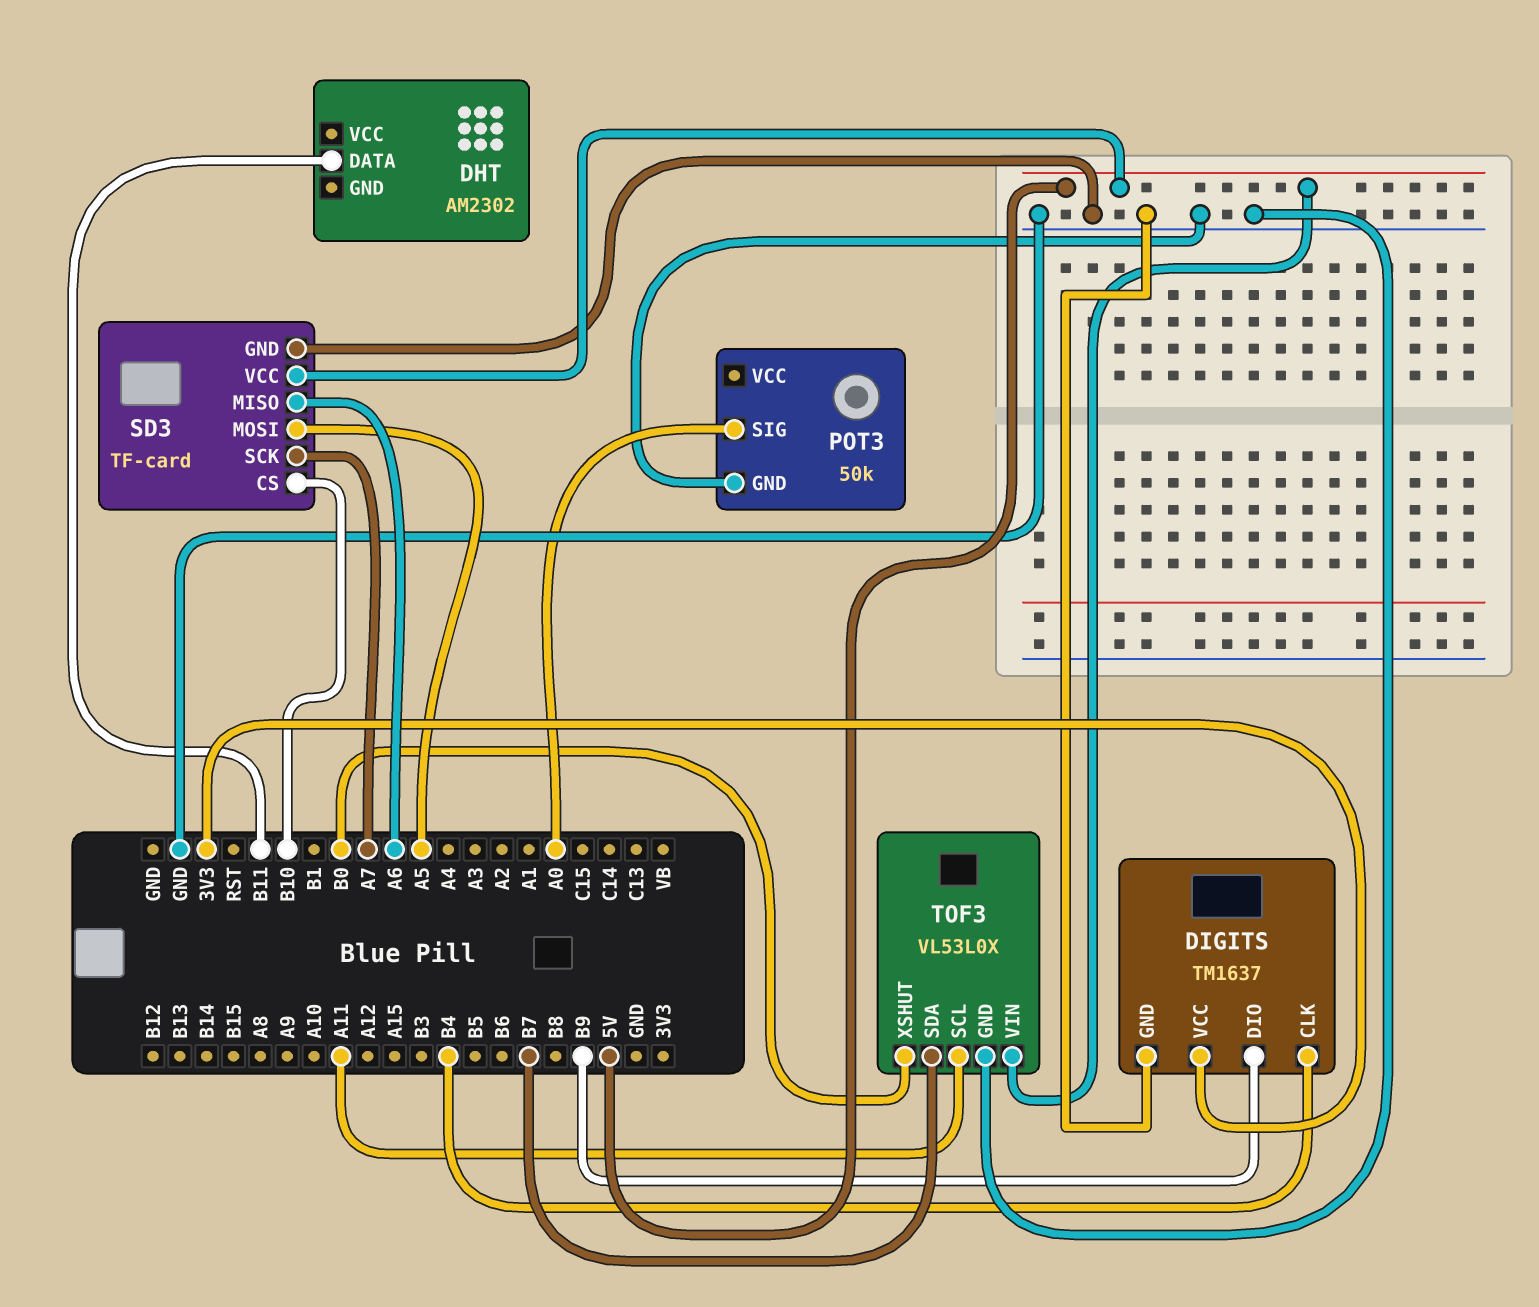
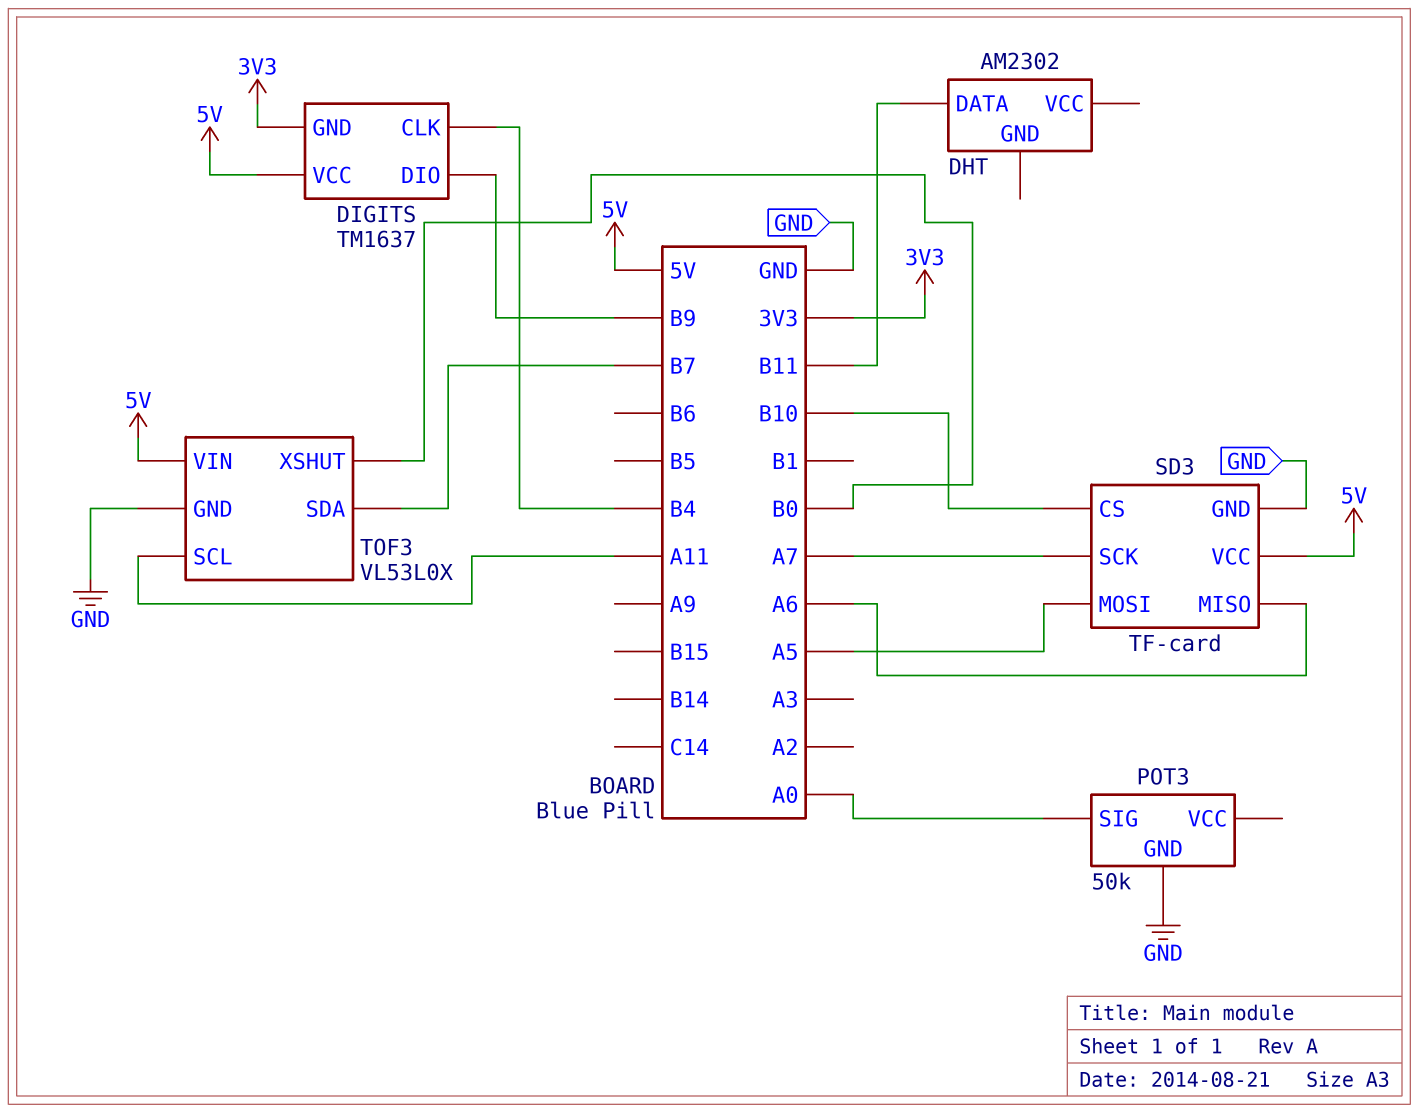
DIGITS pin GND: GND -> 3V3
DIGITS pin VCC: 3V3 -> 5V

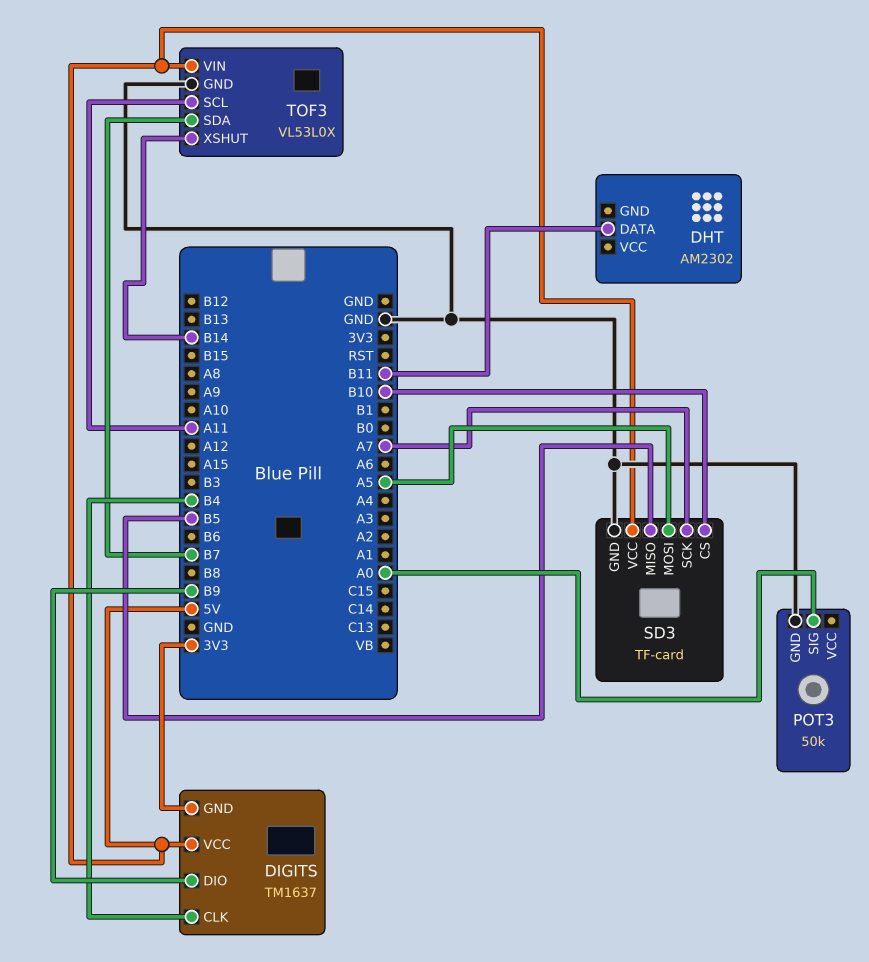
SD3 pin MISO: A6 -> B5
TOF3 pin XSHUT: B0 -> B14

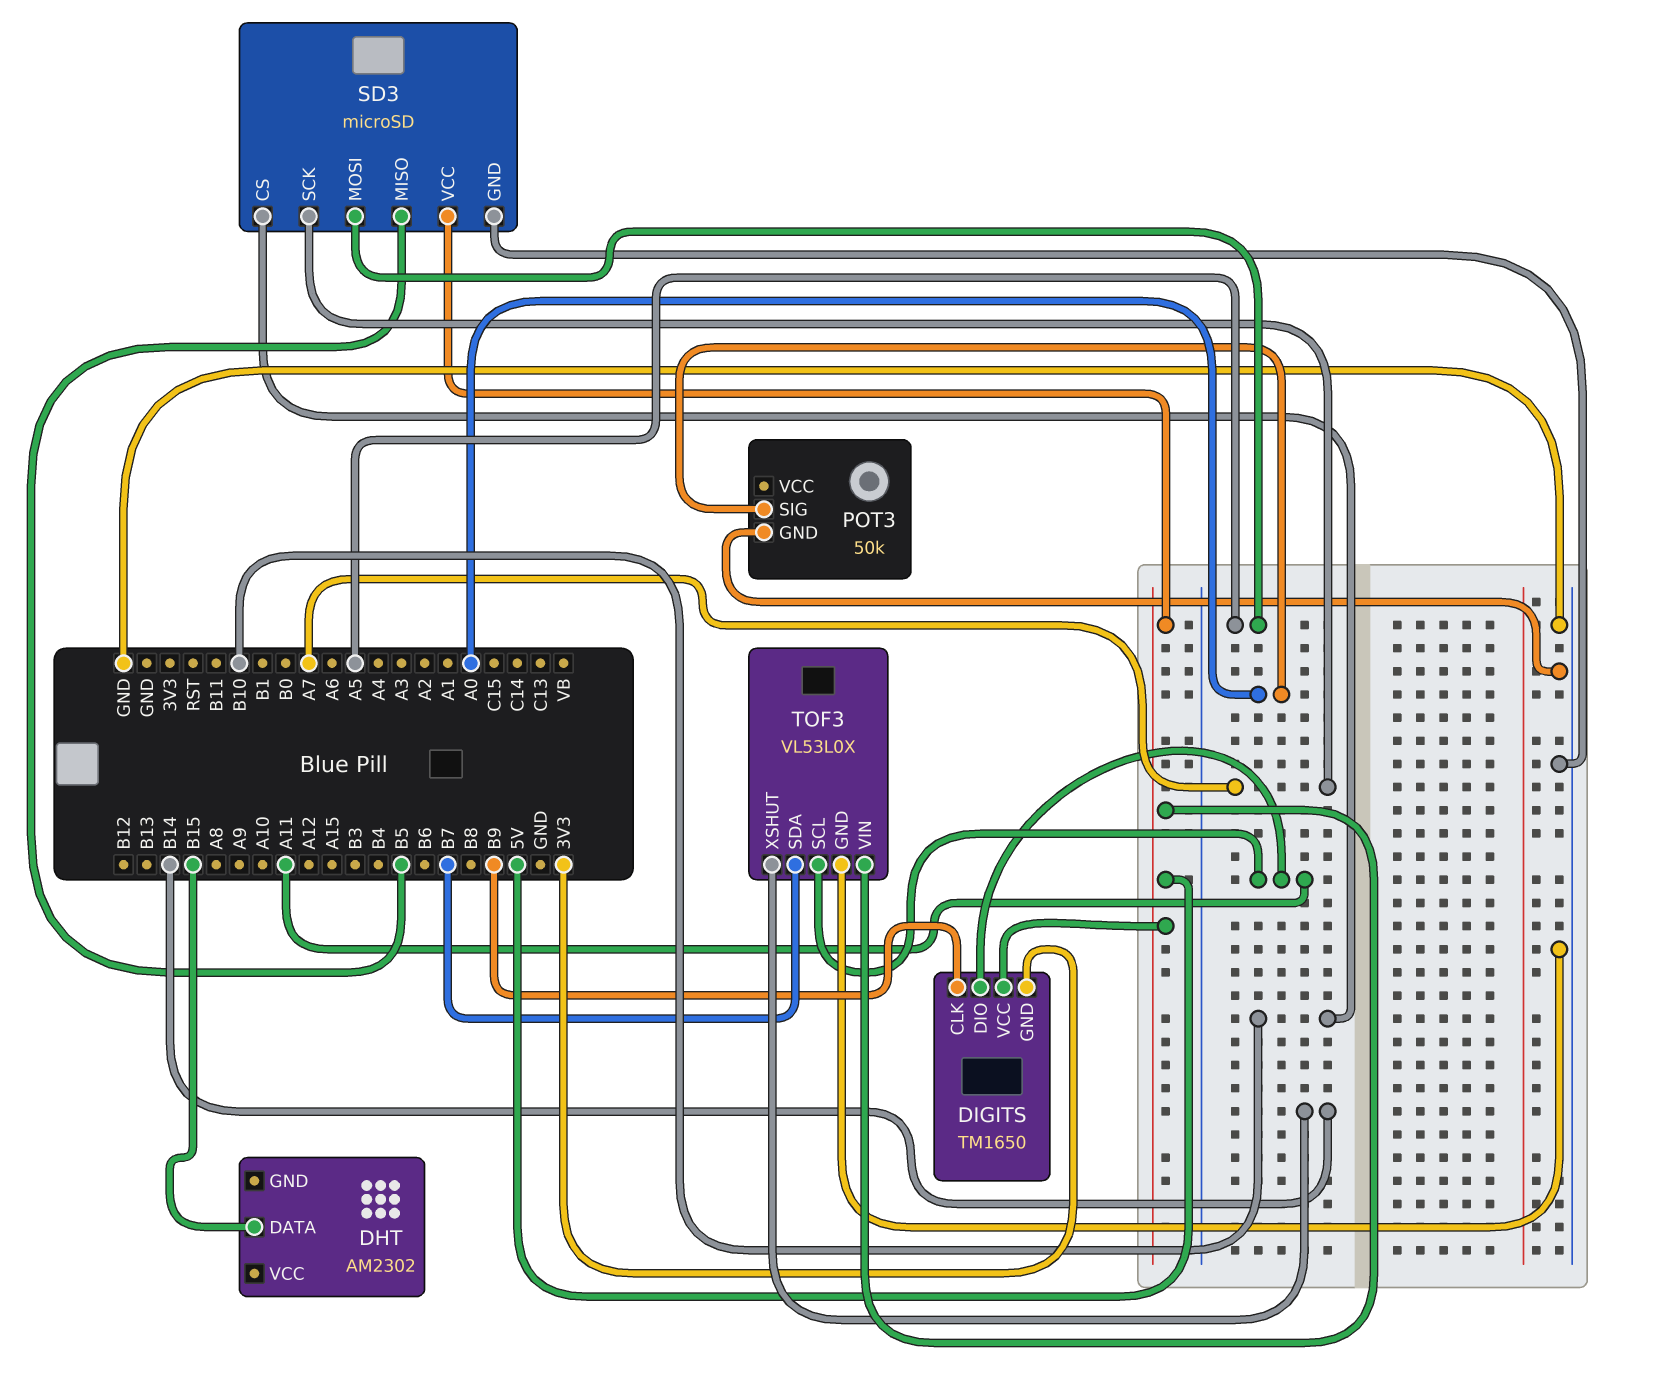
DHT pin DATA: B11 -> B15
DIGITS: TM1637 -> TM1650
DIGITS pin CLK: B4 -> B9
DIGITS pin DIO: B9 -> A11
SD3: TF-card -> microSD

